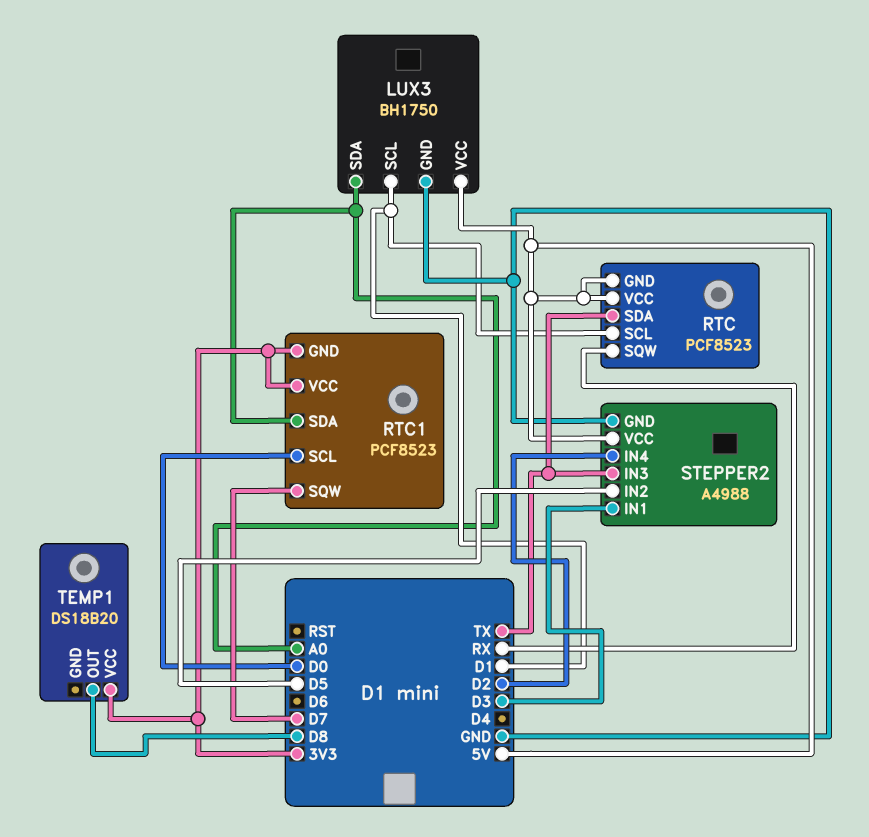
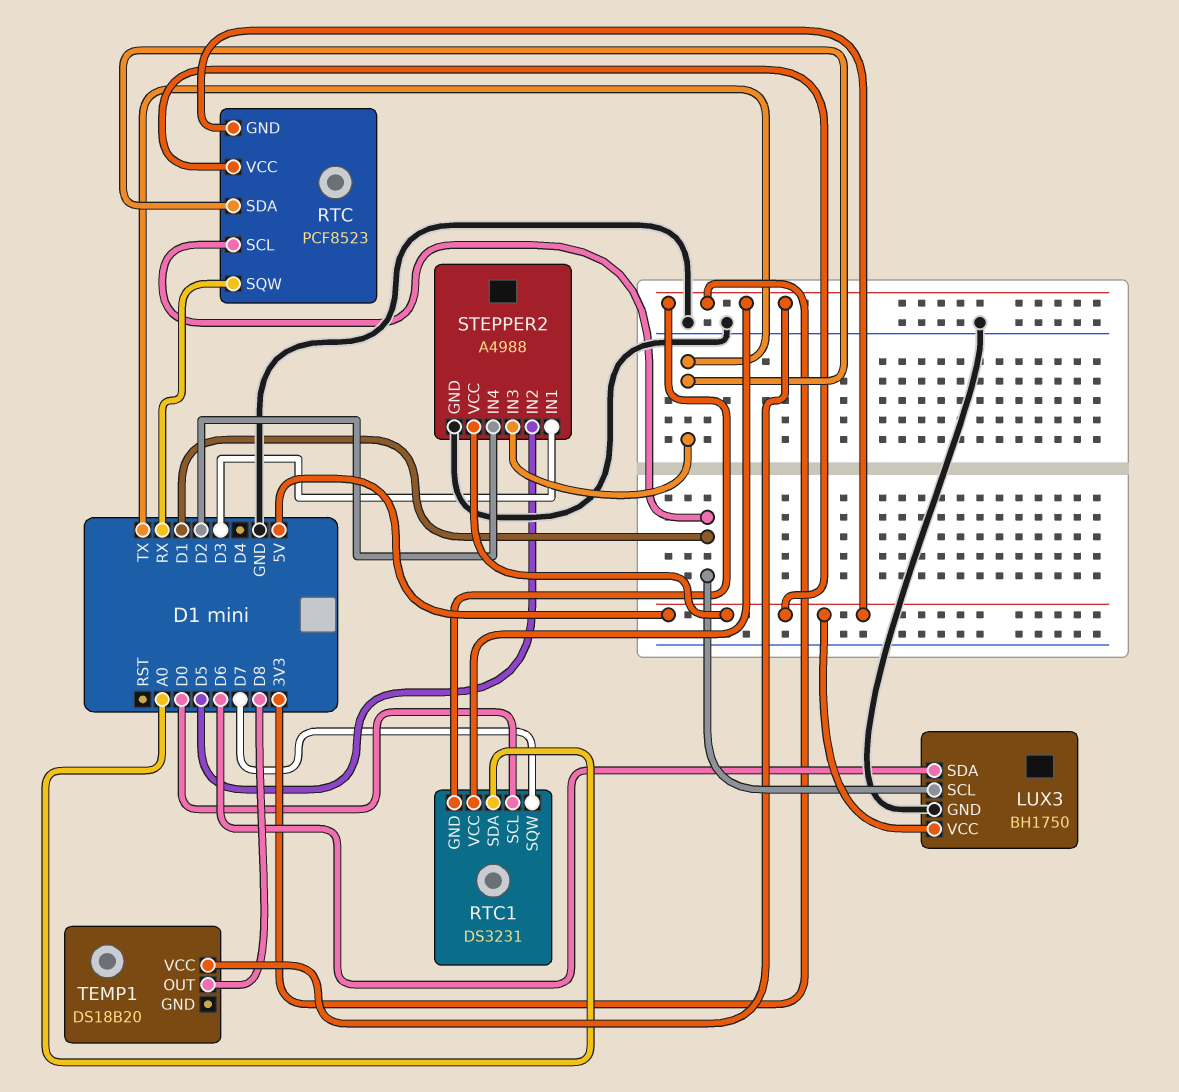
LUX3 pin SDA: A0 -> D6
RTC1: PCF8523 -> DS3231

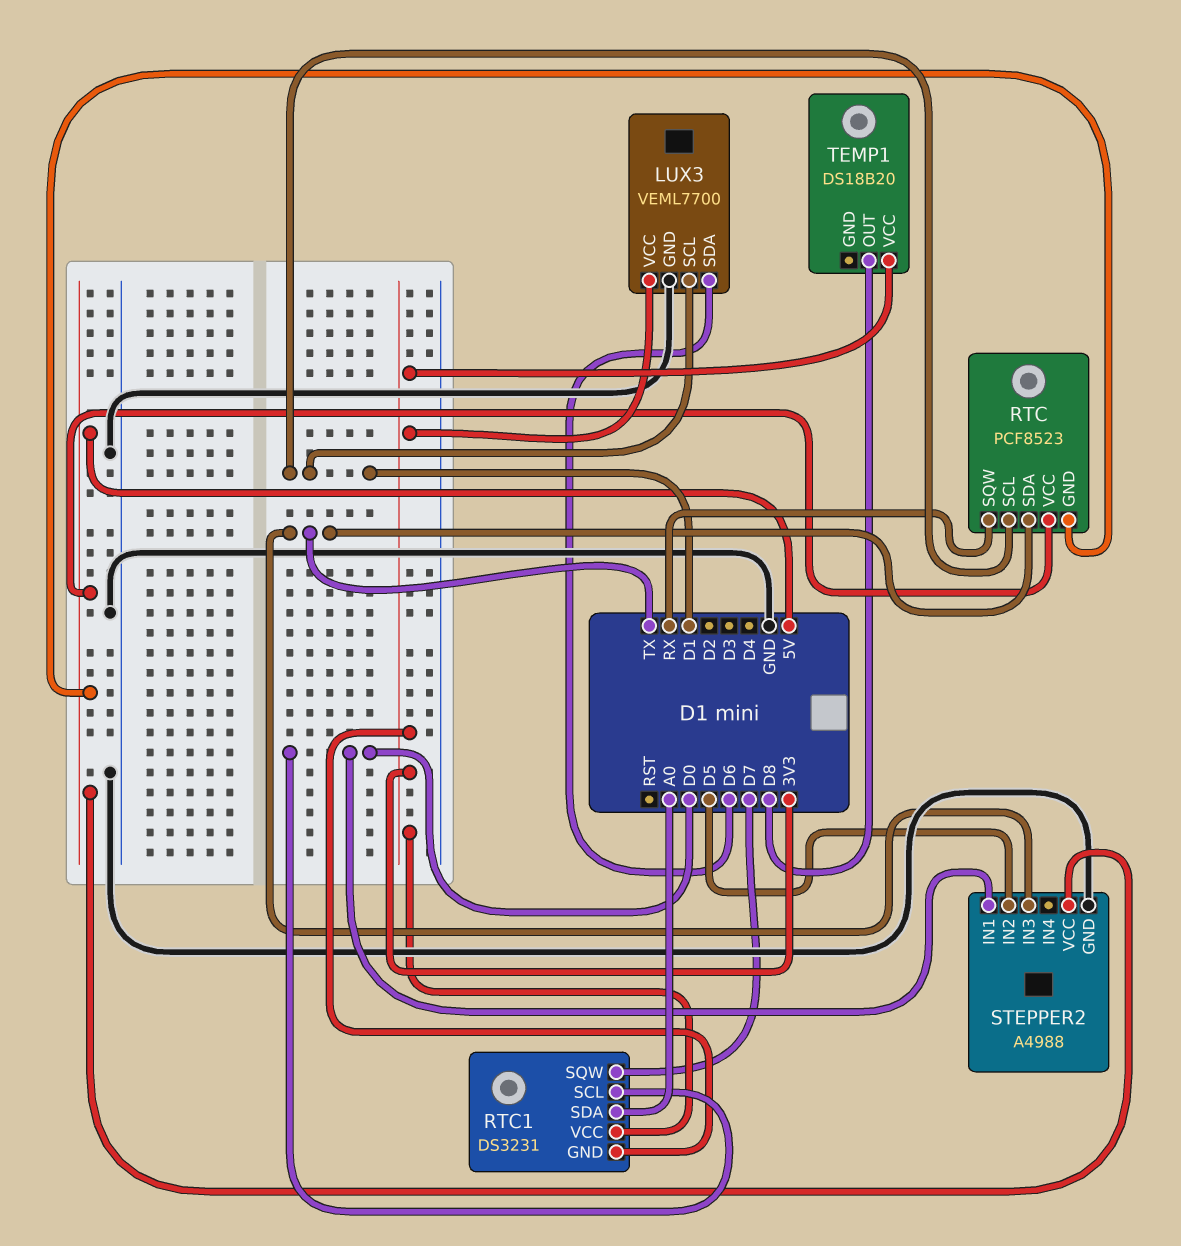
LUX3: BH1750 -> VEML7700
LUX3 pin VCC: 5V -> 3V3
STEPPER2 pin IN1: D3 -> D0
STEPPER2 pin IN4: D2 -> none

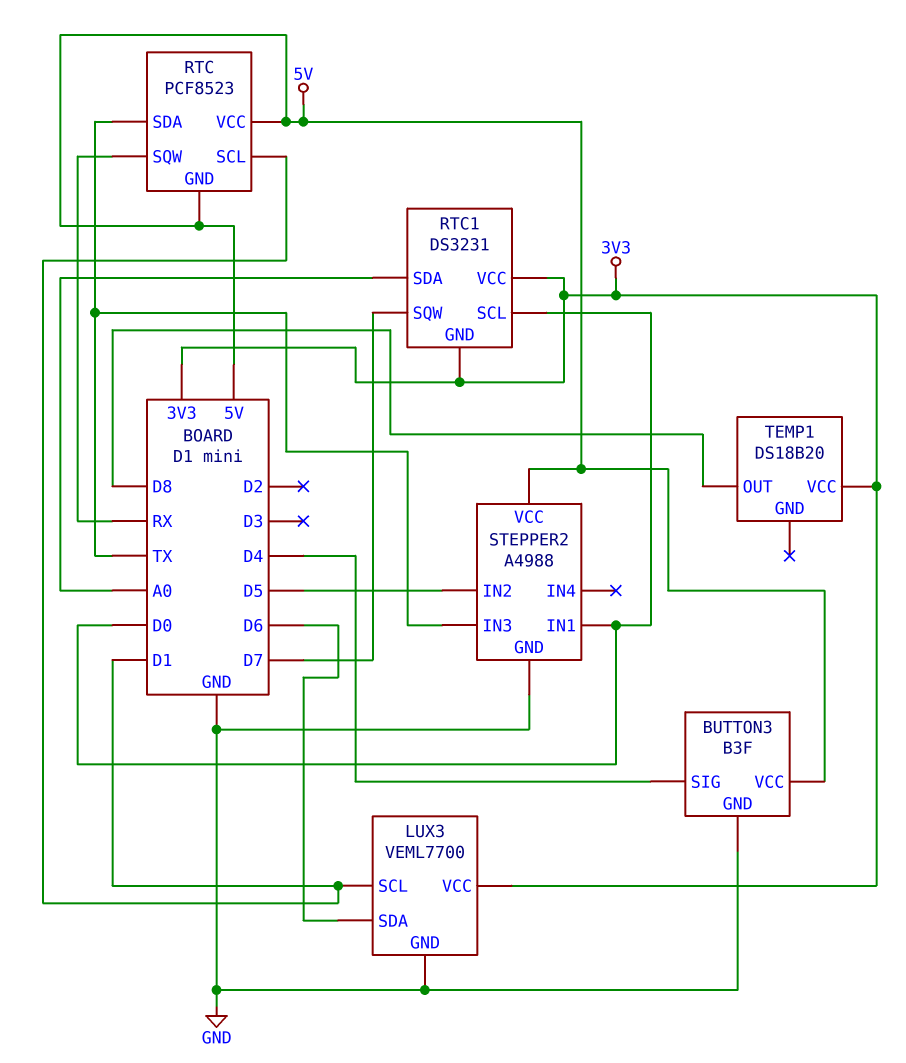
BUTTON3: none -> B3F
BUTTON3 pin GND: none -> GND
BUTTON3 pin SIG: none -> D4
BUTTON3 pin VCC: none -> 5V

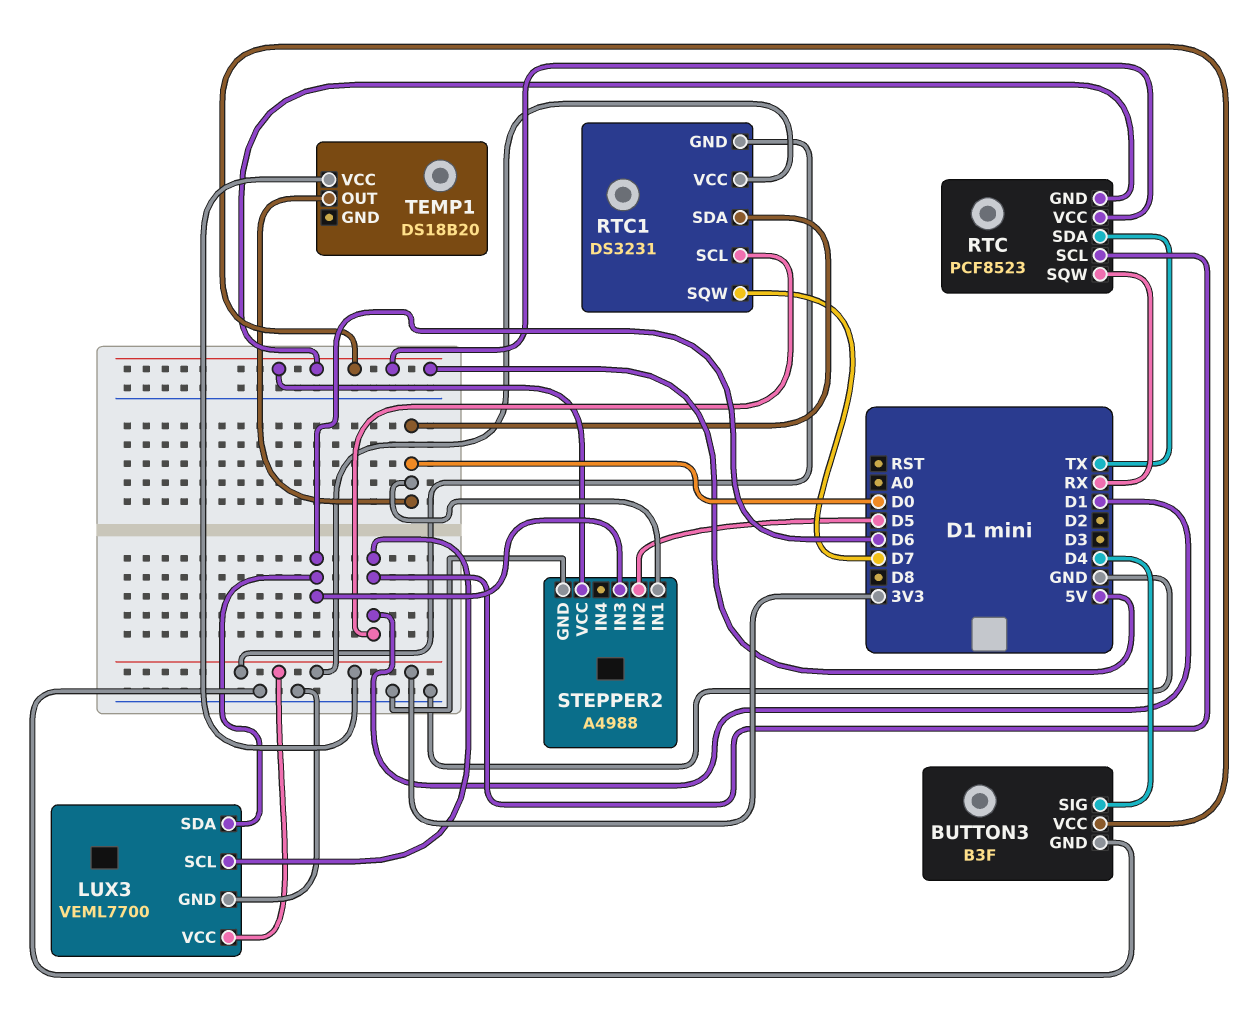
RTC1 pin SCL: D0 -> D1
RTC1 pin SDA: A0 -> D0
STEPPER2 pin IN3: TX -> D6
TEMP1 pin OUT: D8 -> D0

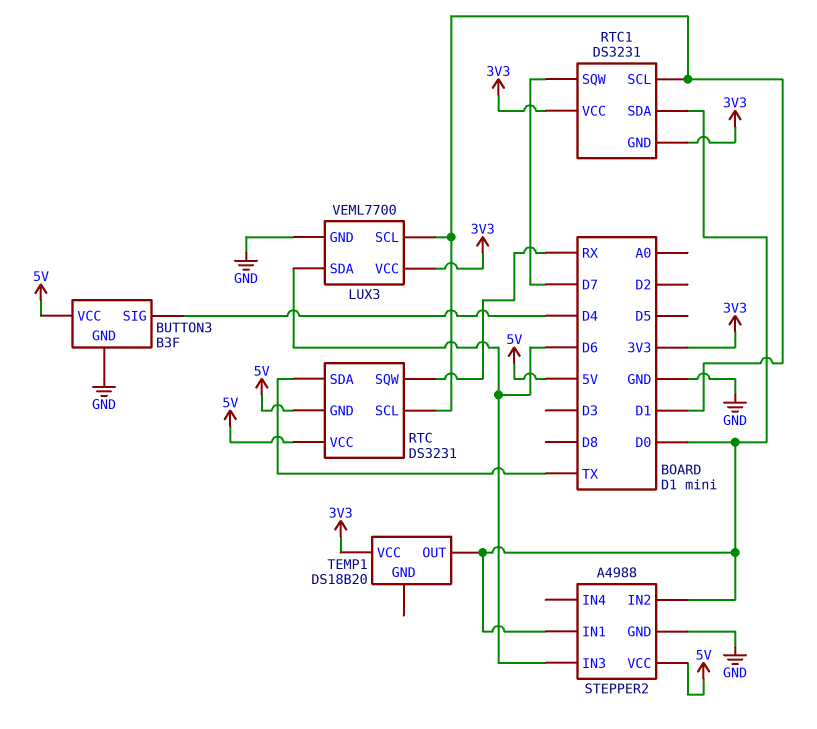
RTC: PCF8523 -> DS3231
STEPPER2 pin IN2: D5 -> D0

